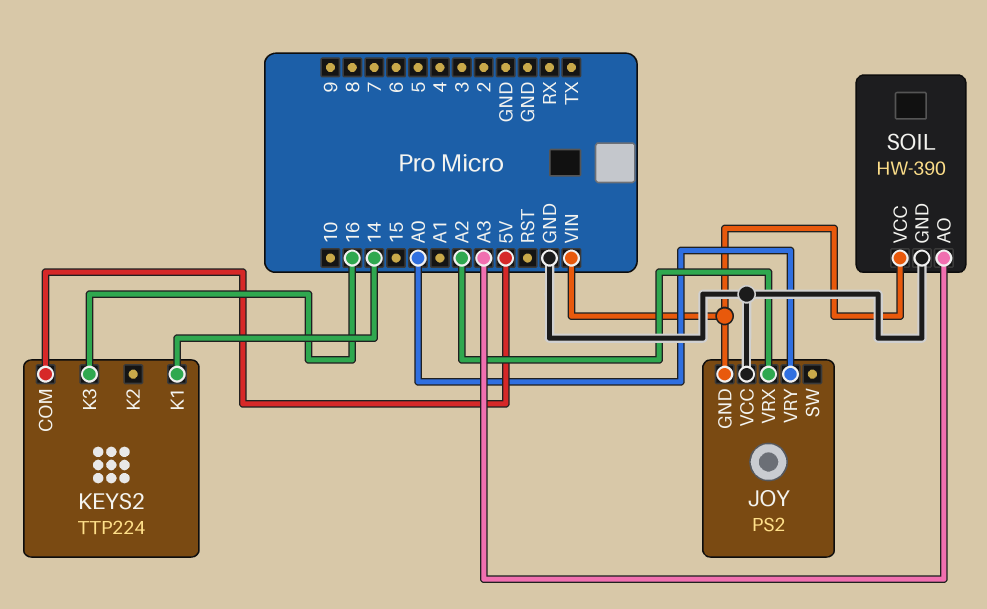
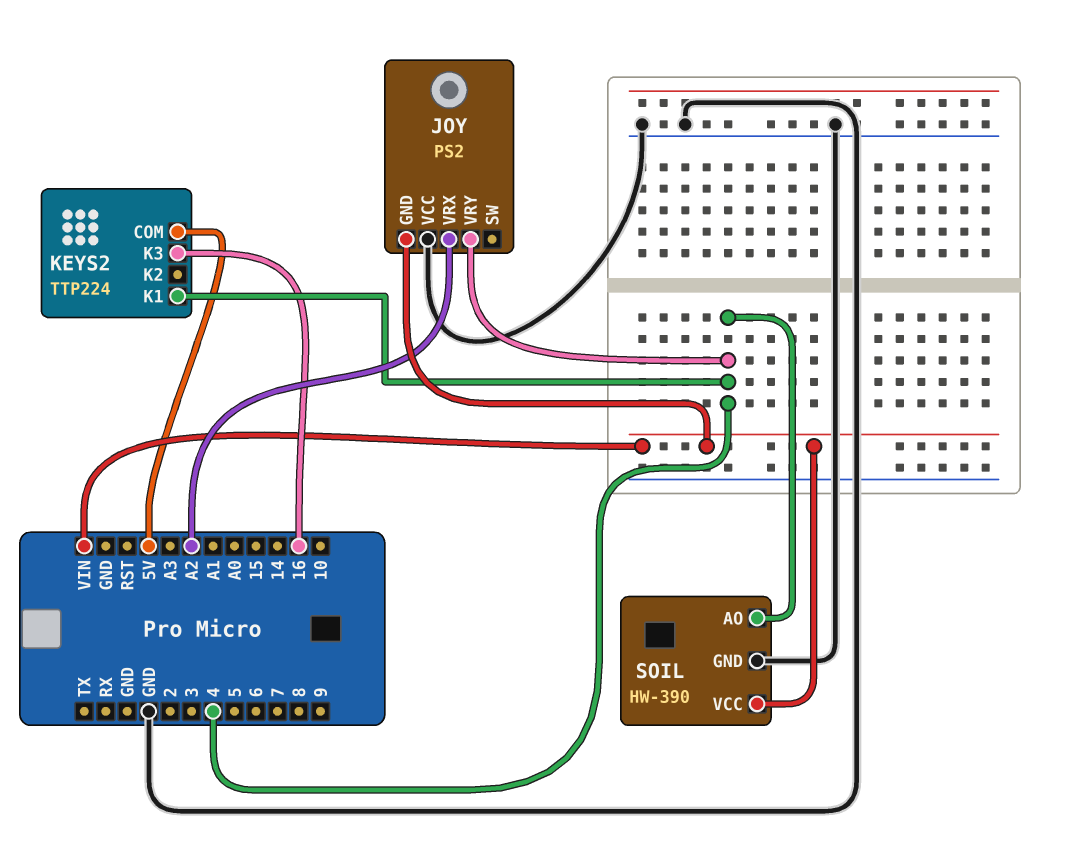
JOY pin VRY: A0 -> 4
KEYS2 pin K1: 14 -> 4
SOIL pin AO: A3 -> 4

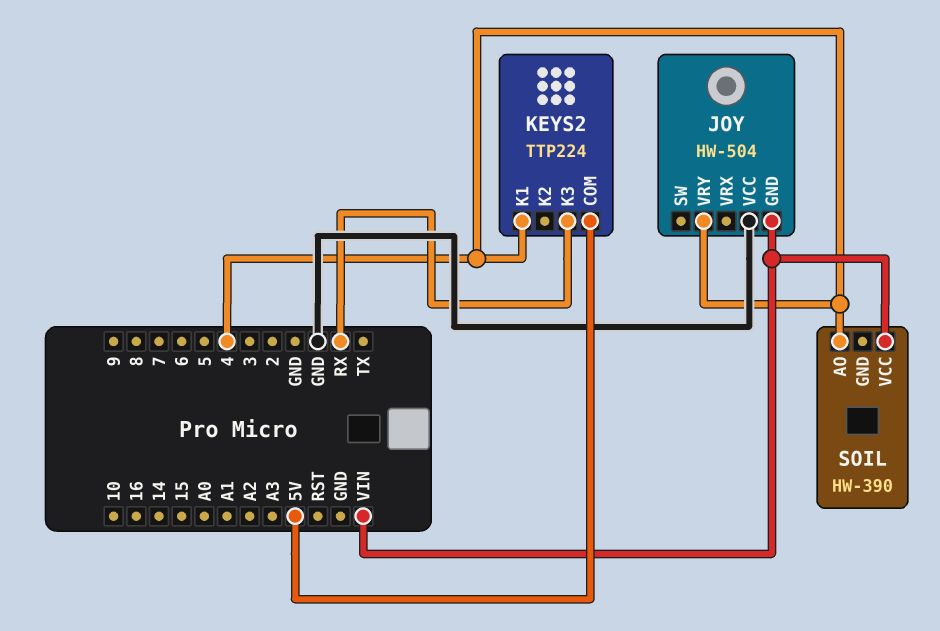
JOY: PS2 -> HW-504
JOY pin VRX: A2 -> none
KEYS2 pin K3: 16 -> RX
SOIL pin GND: GND -> none

